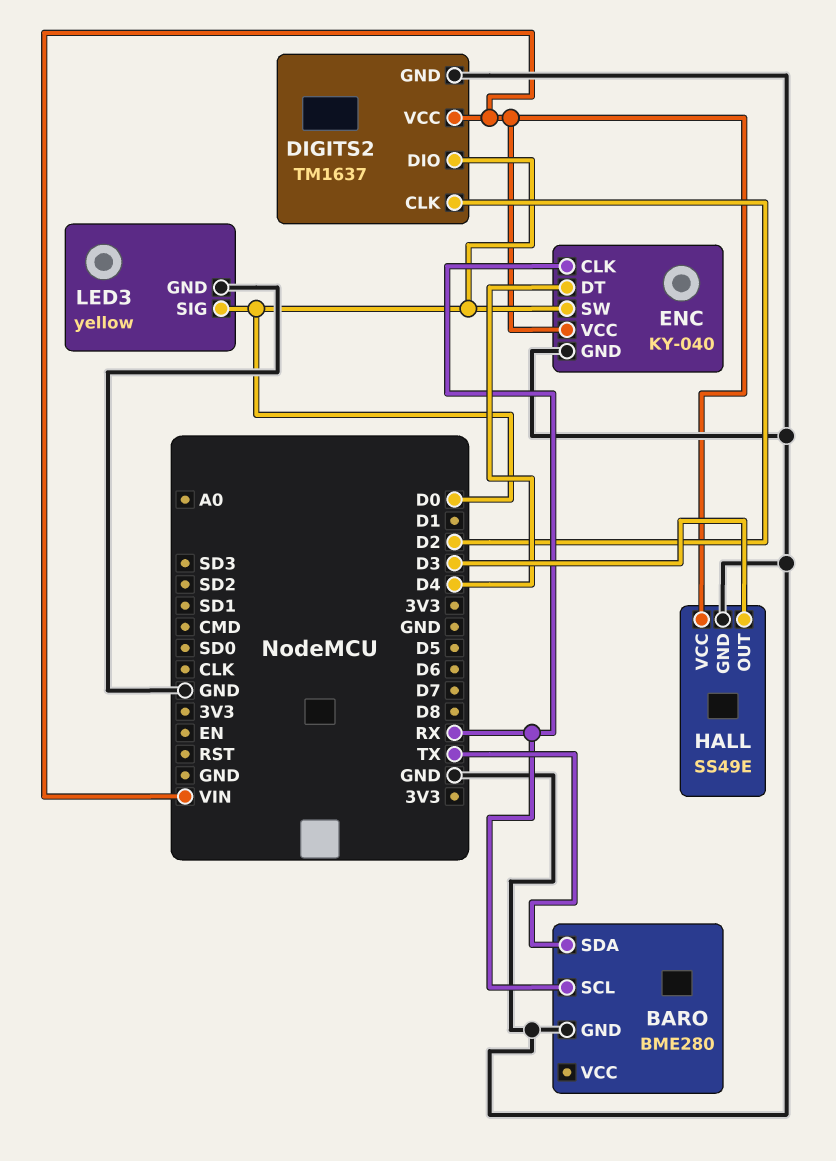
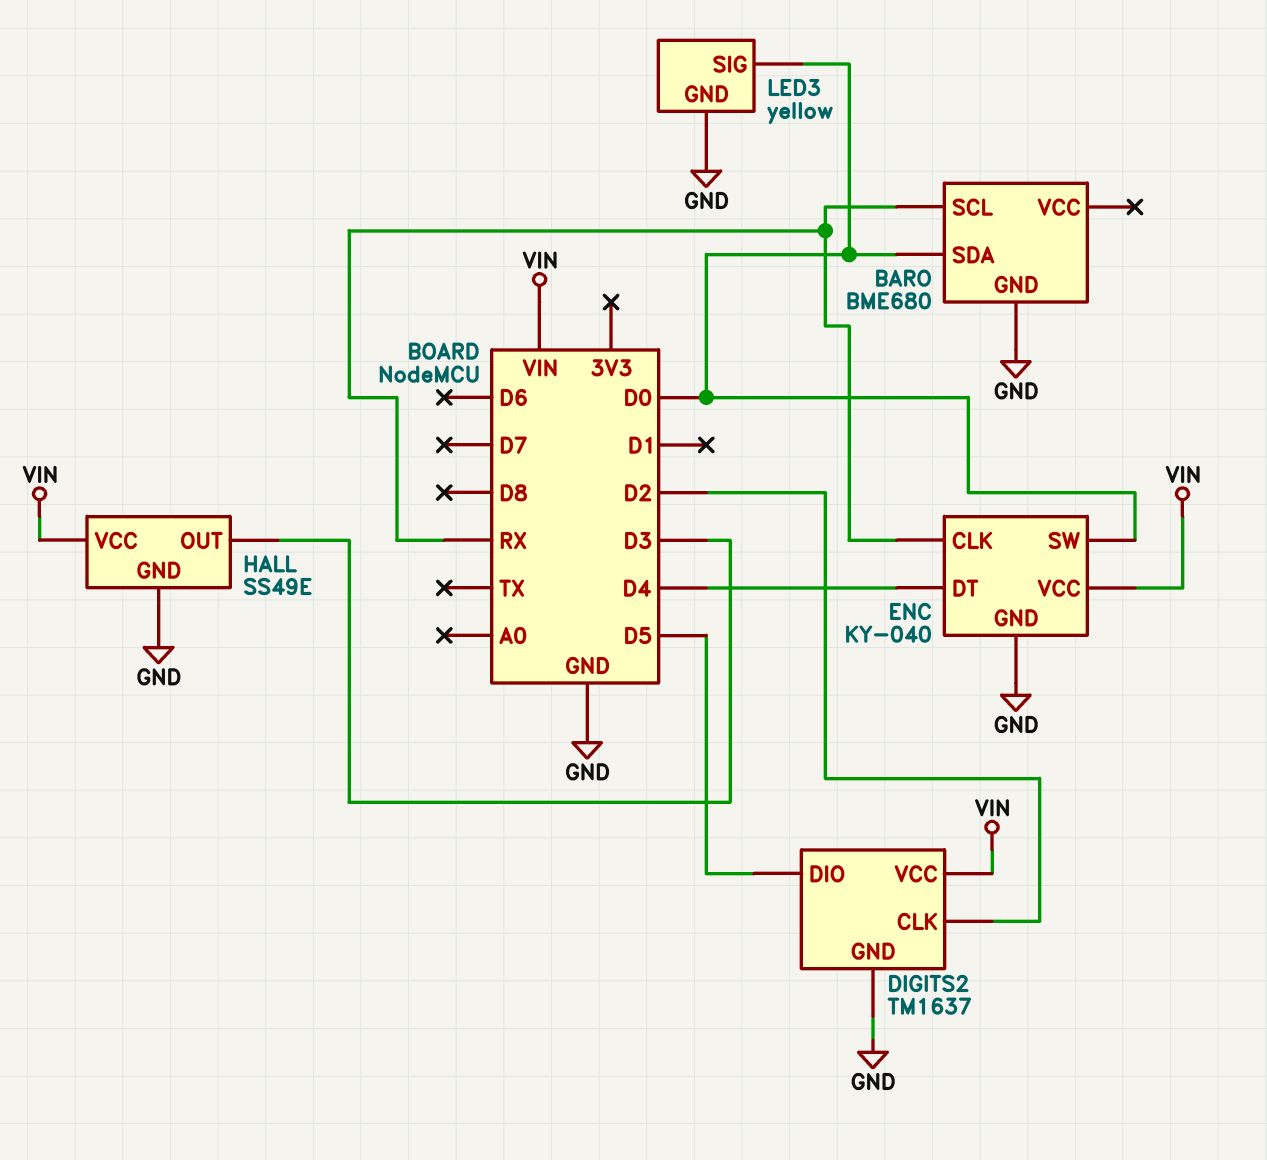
BARO: BME280 -> BME680
BARO pin SDA: TX -> D0
DIGITS2 pin DIO: D0 -> D5

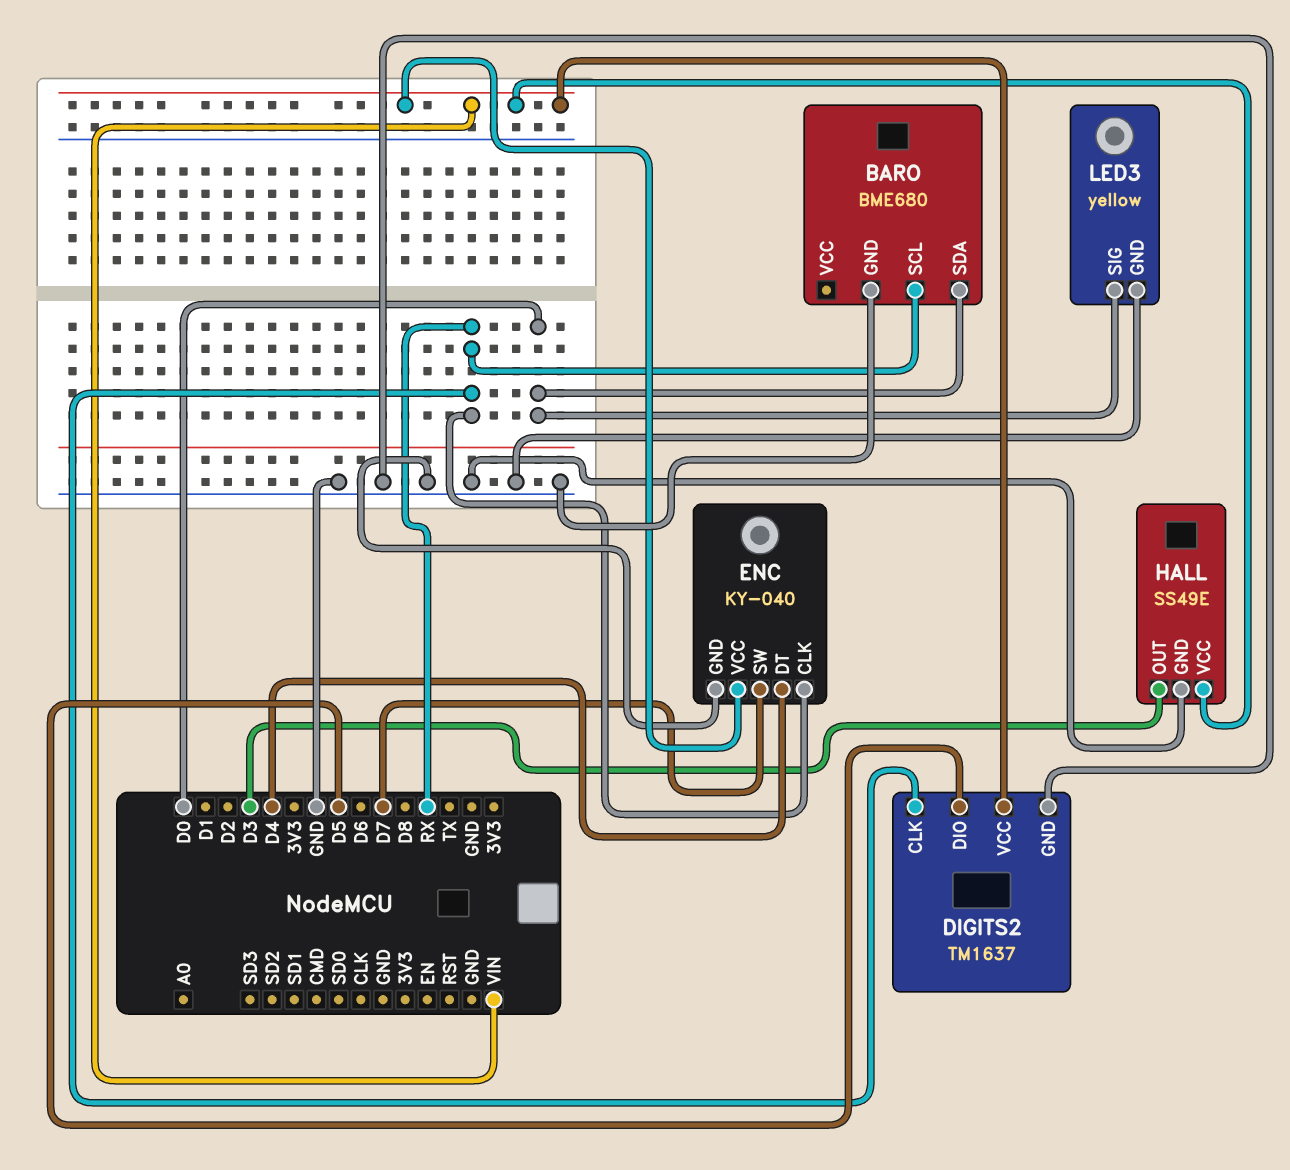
DIGITS2 pin CLK: D2 -> RX
ENC pin SW: D0 -> D7

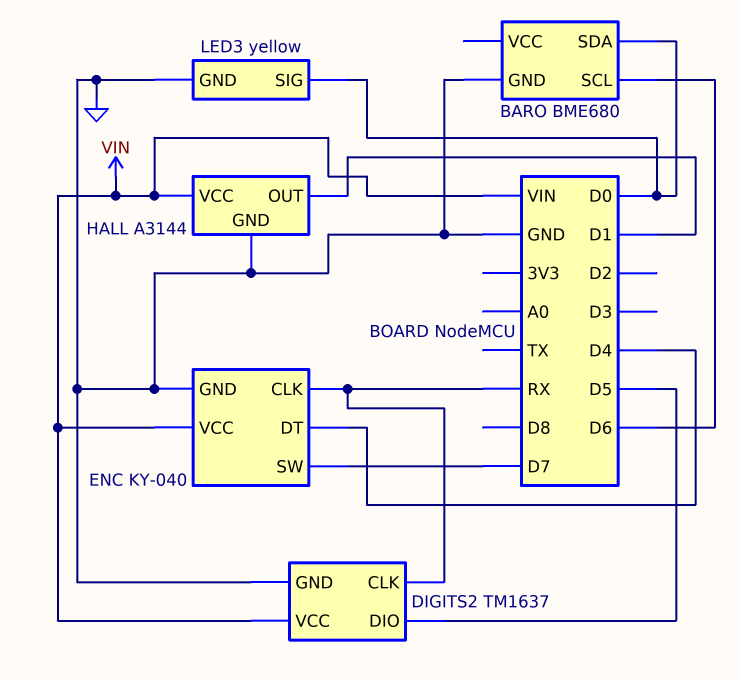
BARO pin SCL: RX -> D6
HALL: SS49E -> A3144
HALL pin OUT: D3 -> D1

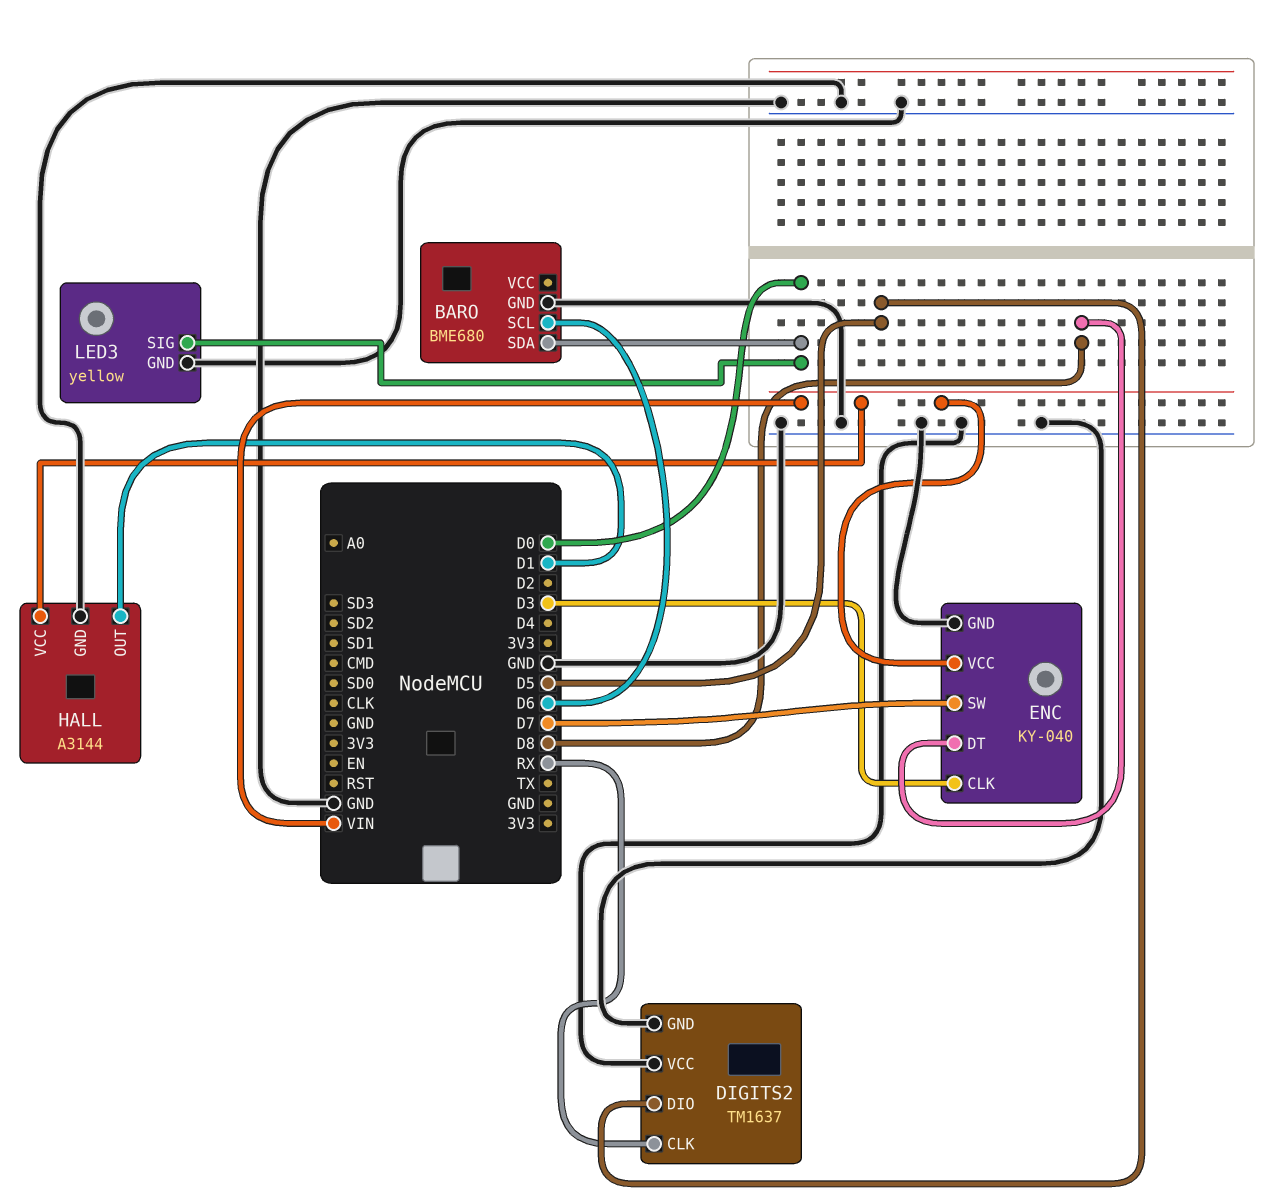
DIGITS2 pin VCC: VIN -> GND
ENC pin CLK: RX -> D3
ENC pin DT: D4 -> D8

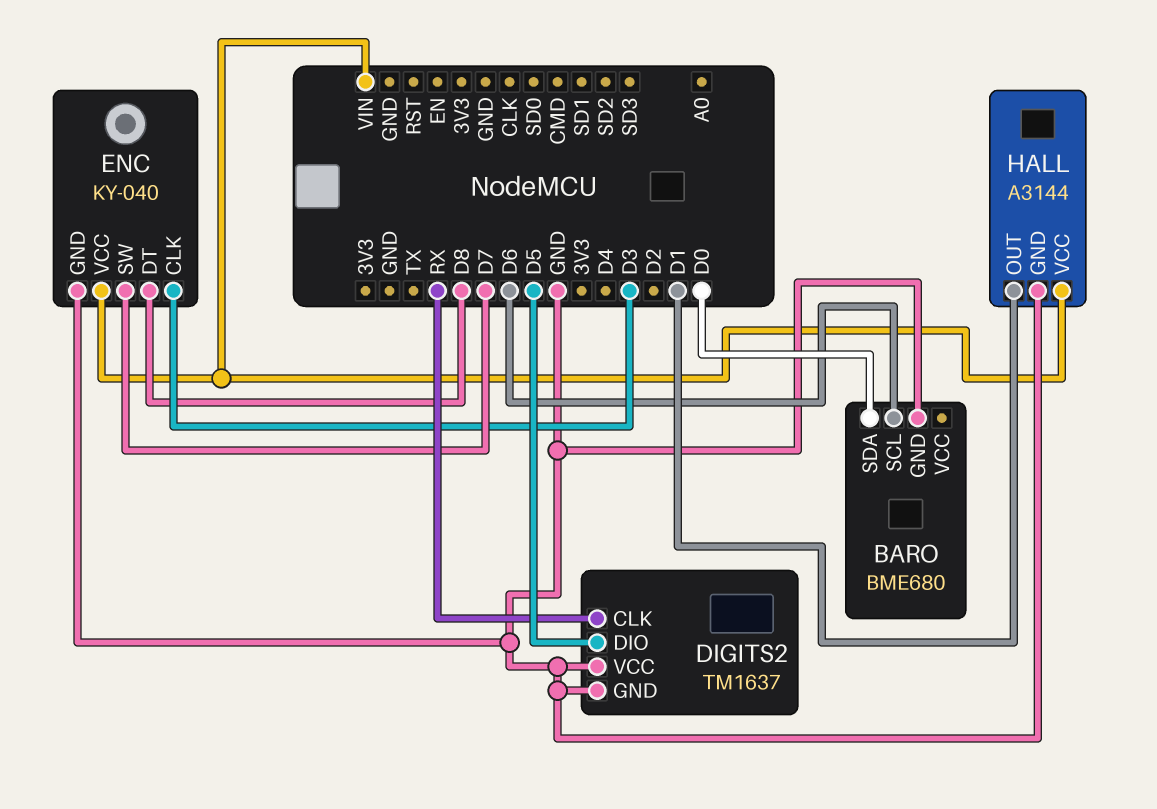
LED3: yellow -> none
LED3 pin GND: GND -> none
LED3 pin SIG: D0 -> none

